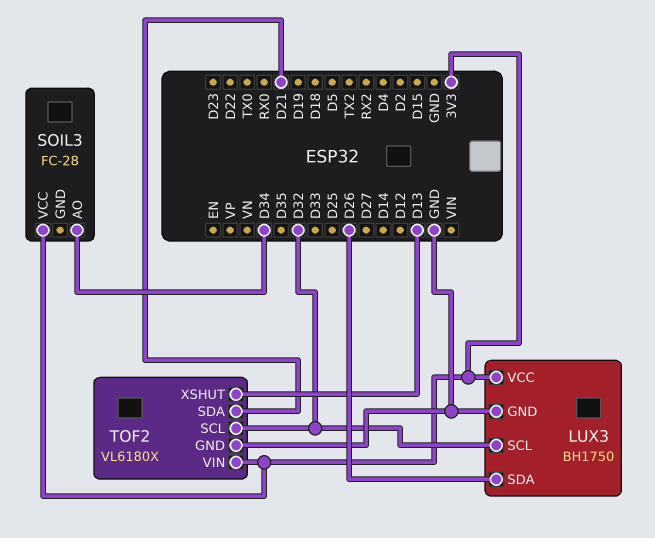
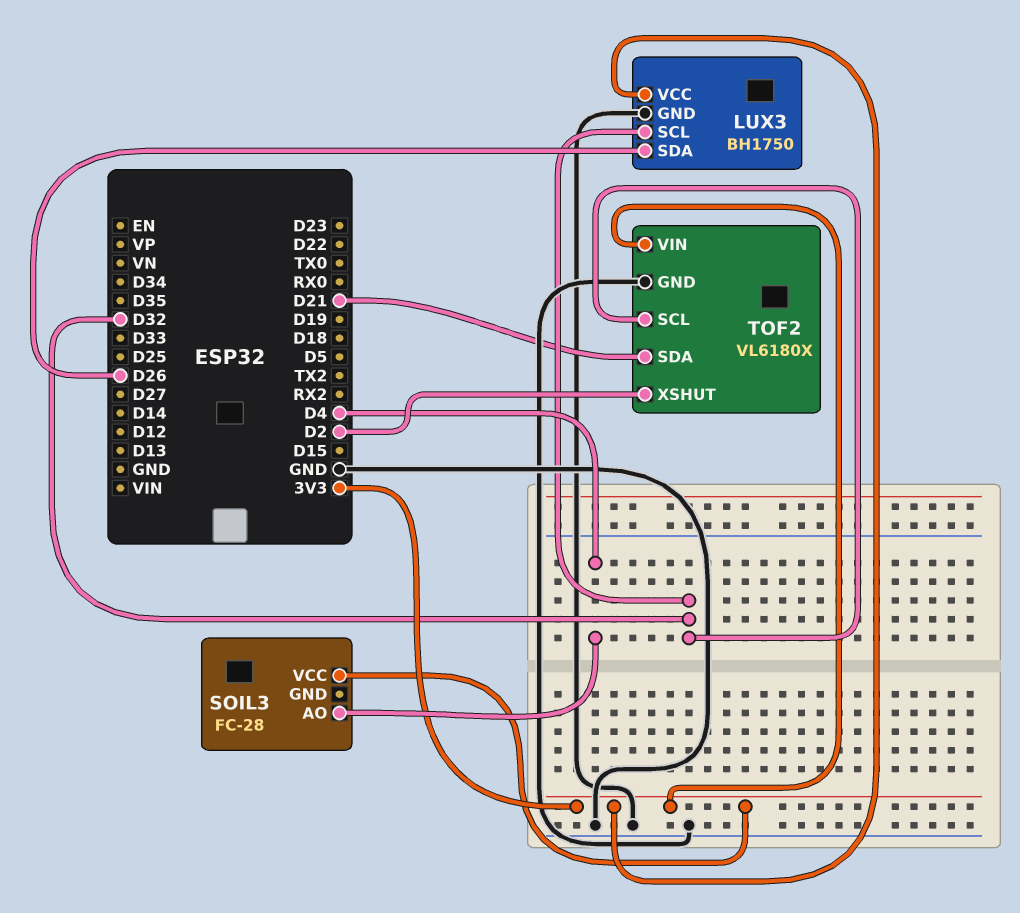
SOIL3 pin AO: D34 -> D4
TOF2 pin XSHUT: D13 -> D2

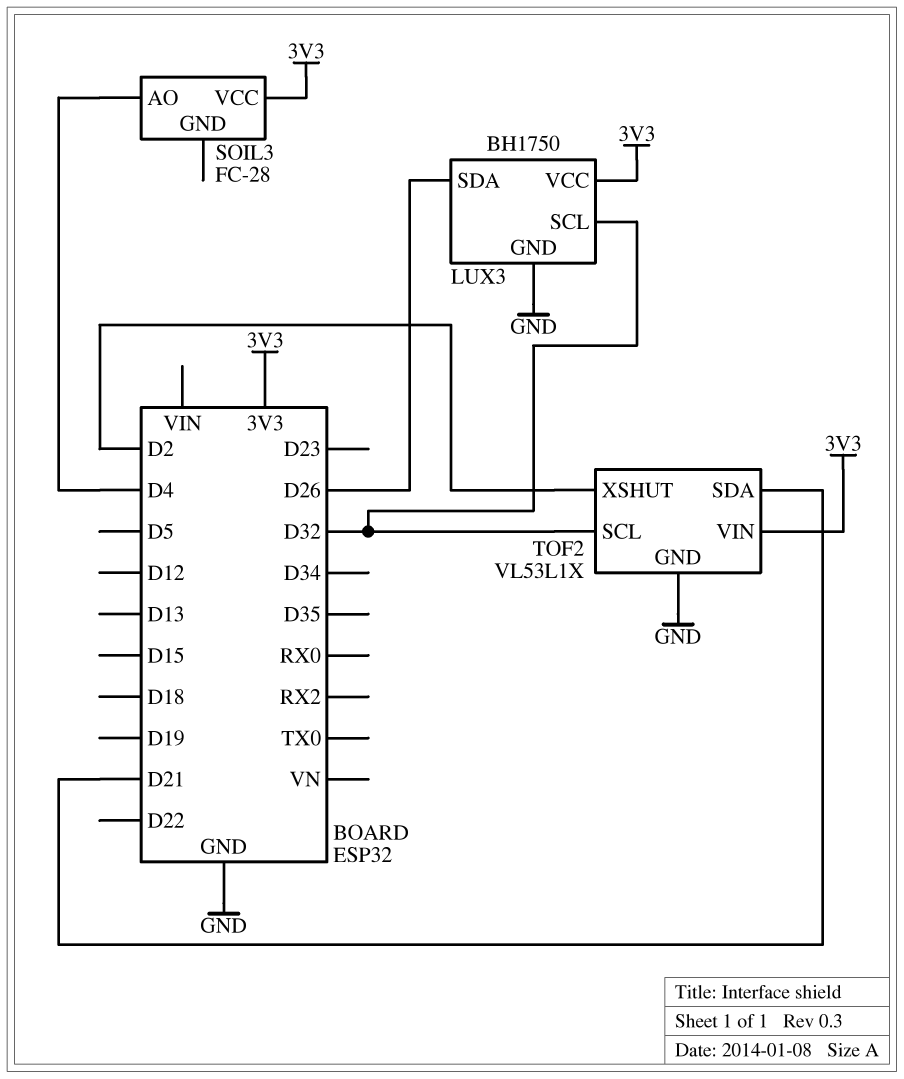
TOF2: VL6180X -> VL53L1X

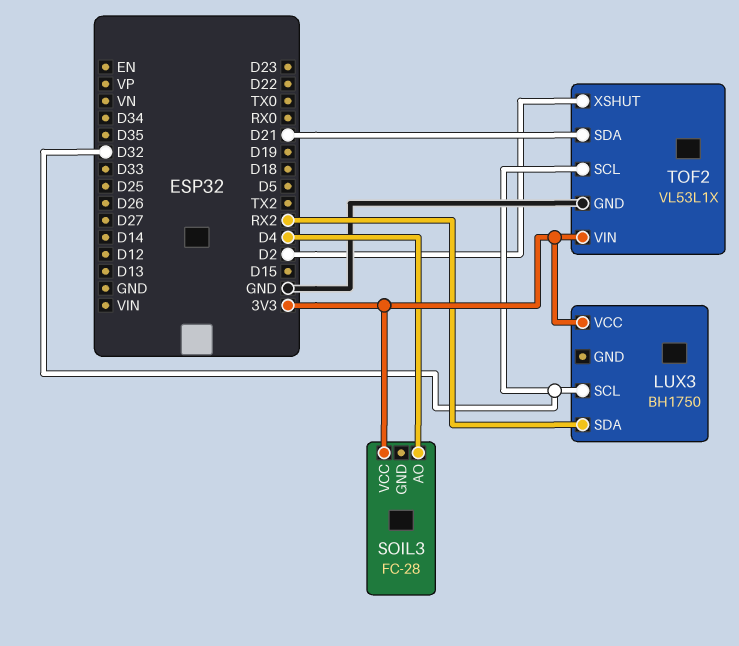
LUX3 pin GND: GND -> none
LUX3 pin SDA: D26 -> RX2

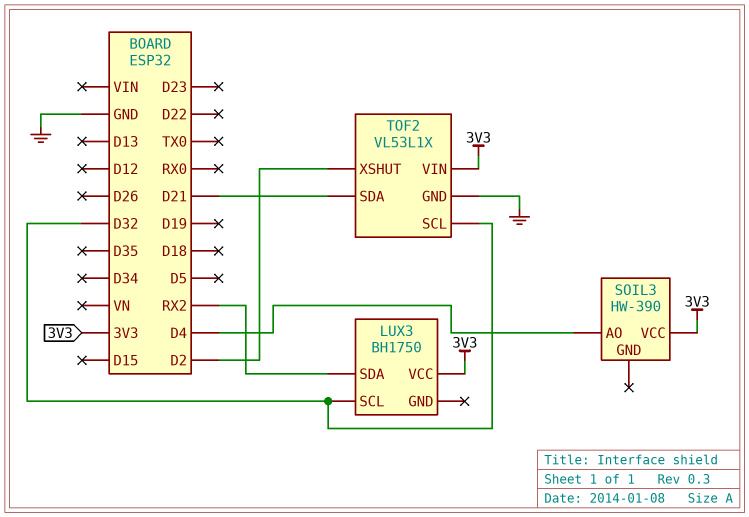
SOIL3: FC-28 -> HW-390

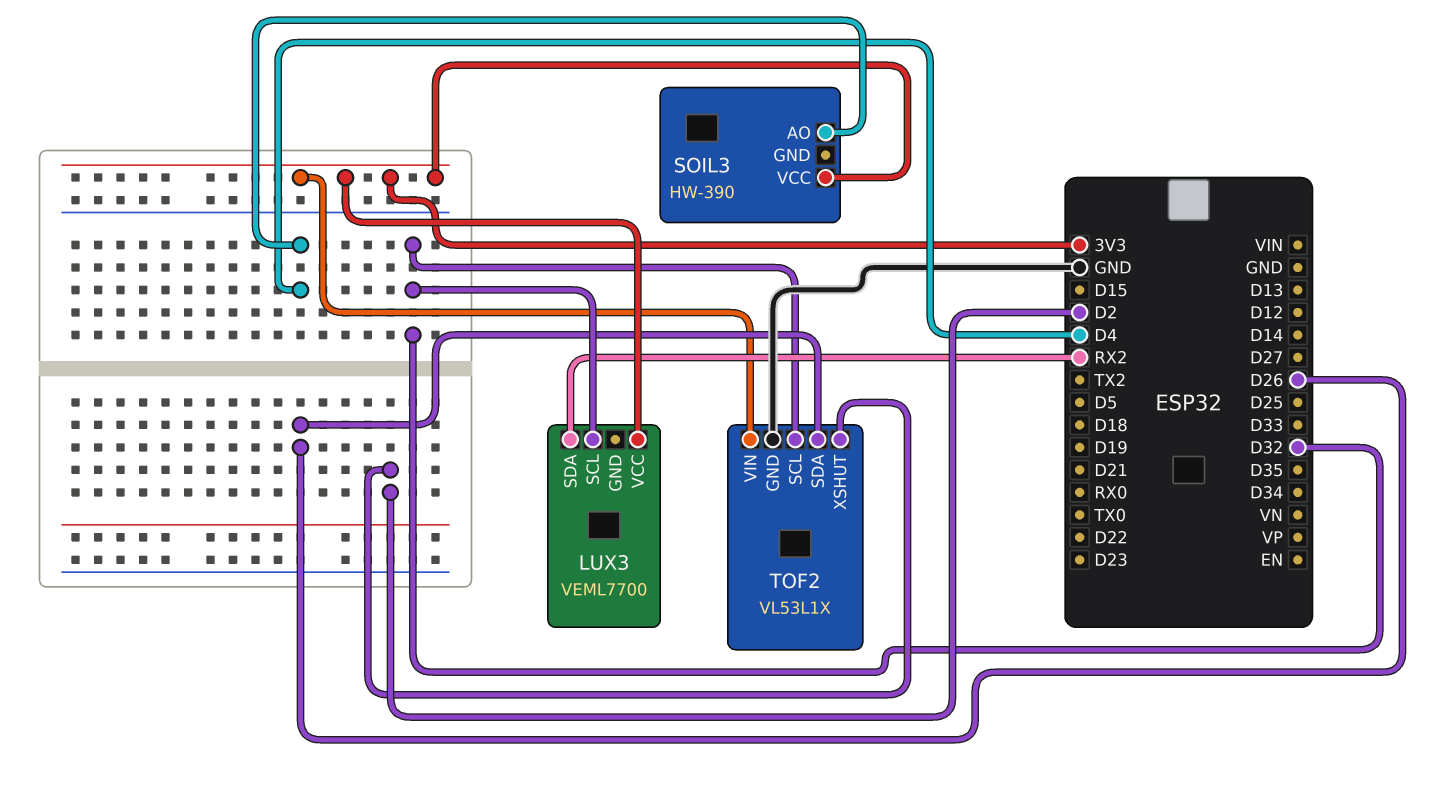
LUX3: BH1750 -> VEML7700
TOF2 pin SDA: D21 -> D26

